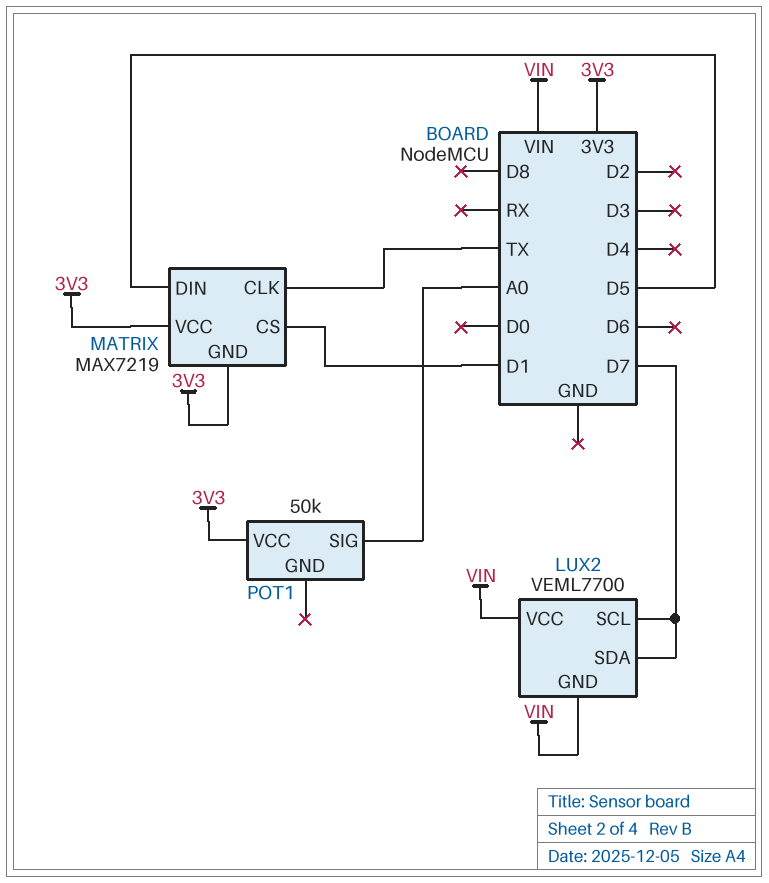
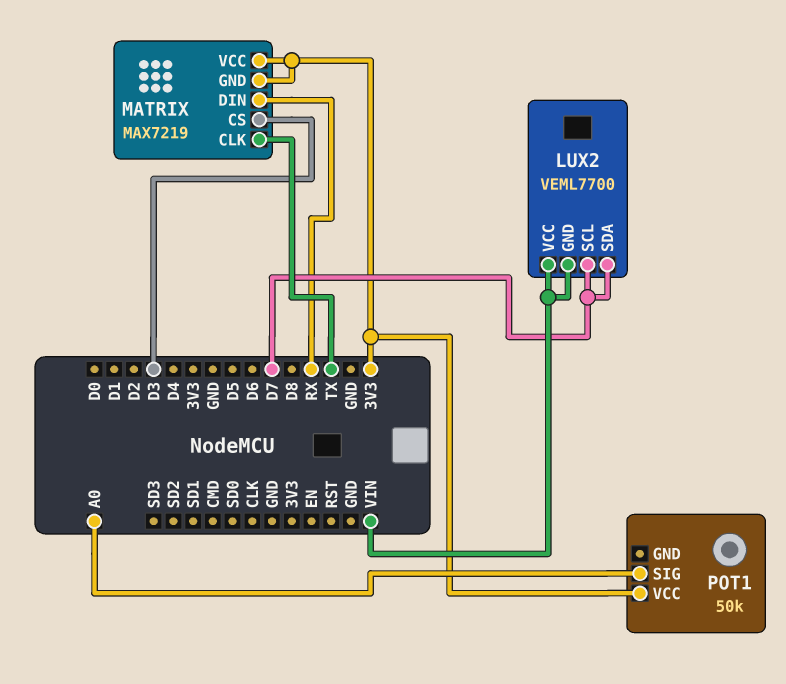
MATRIX pin CS: D1 -> D3
MATRIX pin DIN: D5 -> RX

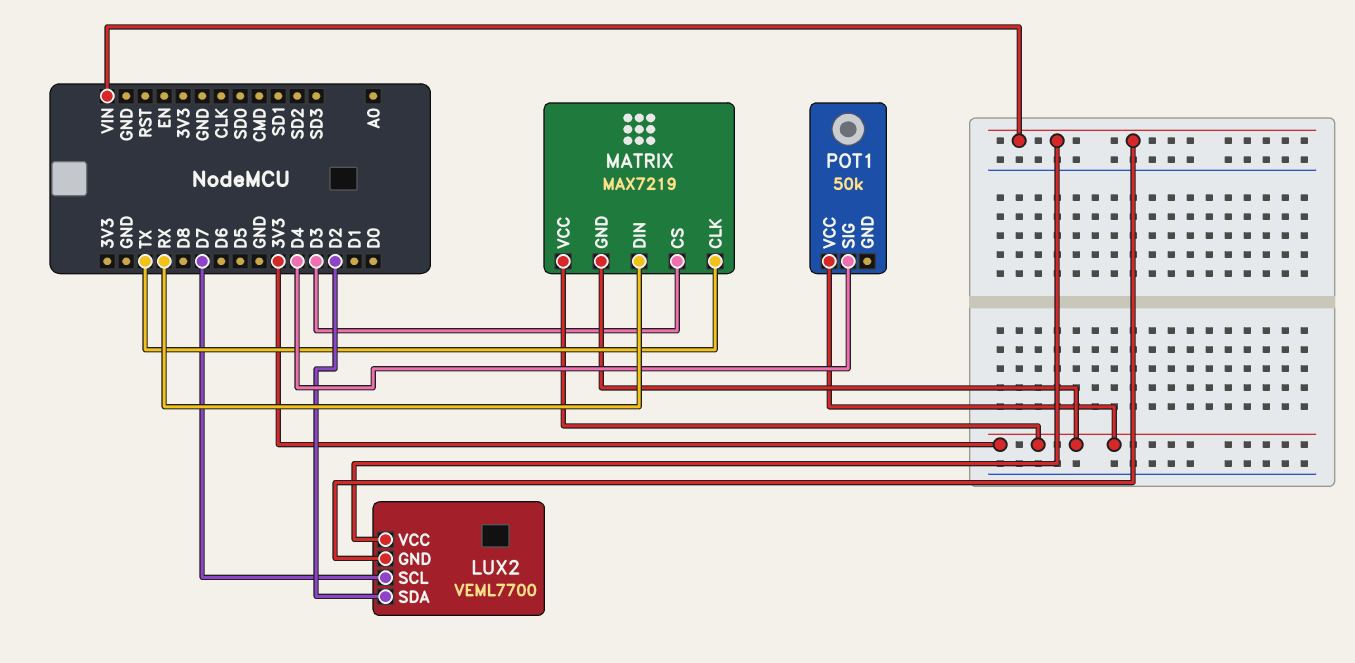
LUX2 pin SDA: D7 -> D2
POT1 pin SIG: A0 -> D4

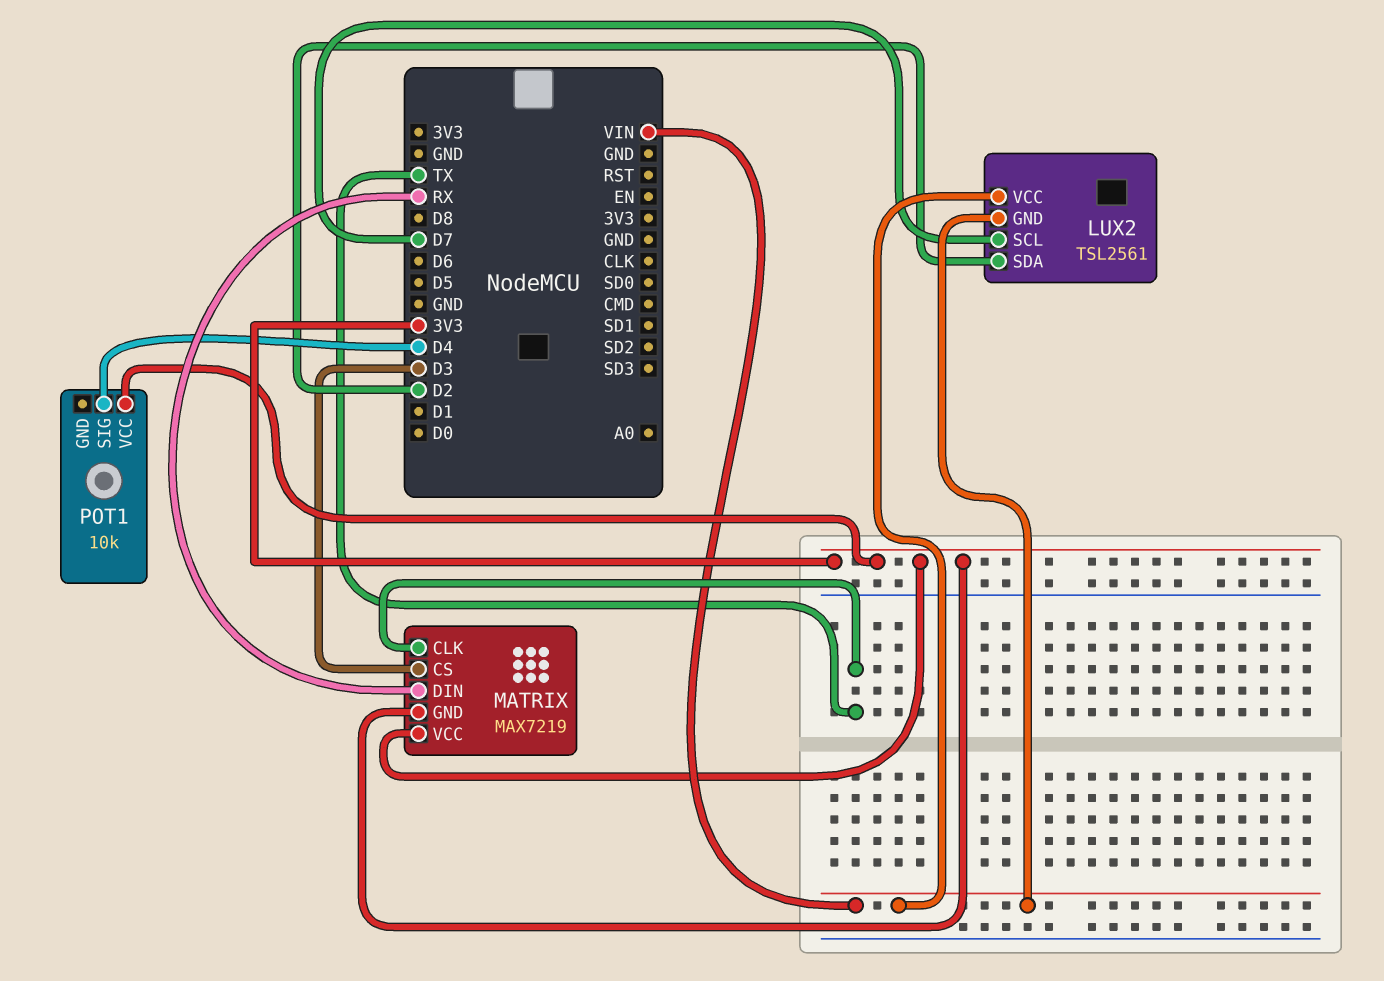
LUX2: VEML7700 -> TSL2561
POT1: 50k -> 10k

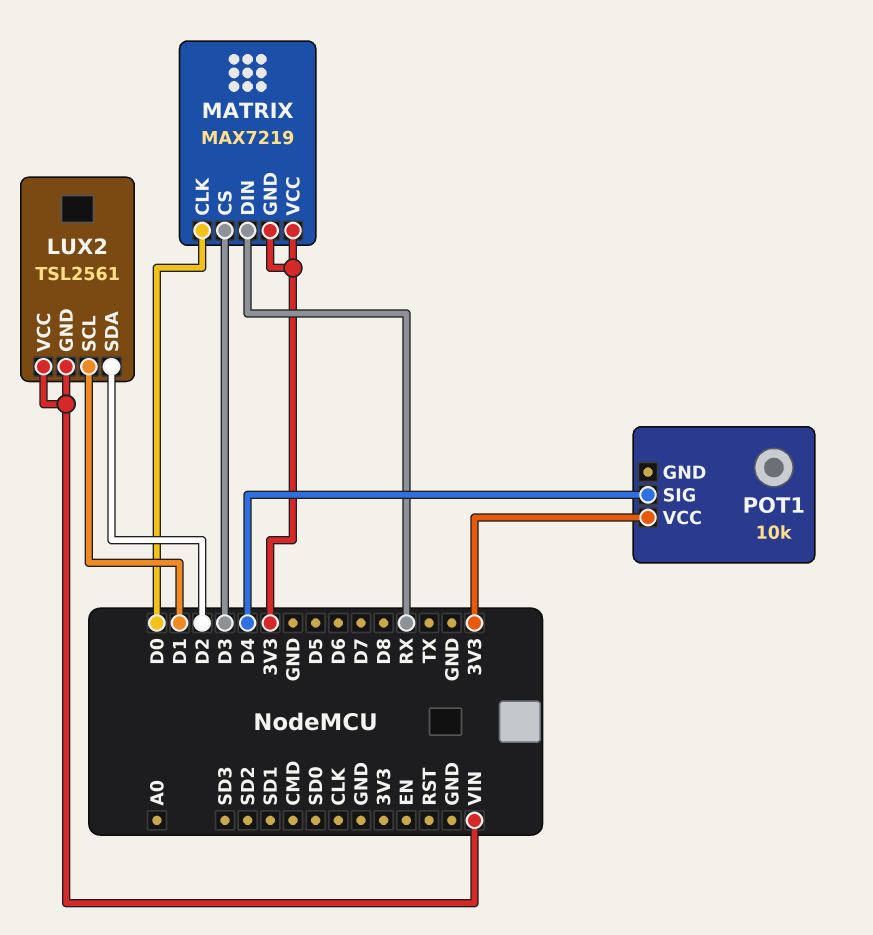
LUX2 pin SCL: D7 -> D1
MATRIX pin CLK: TX -> D0

